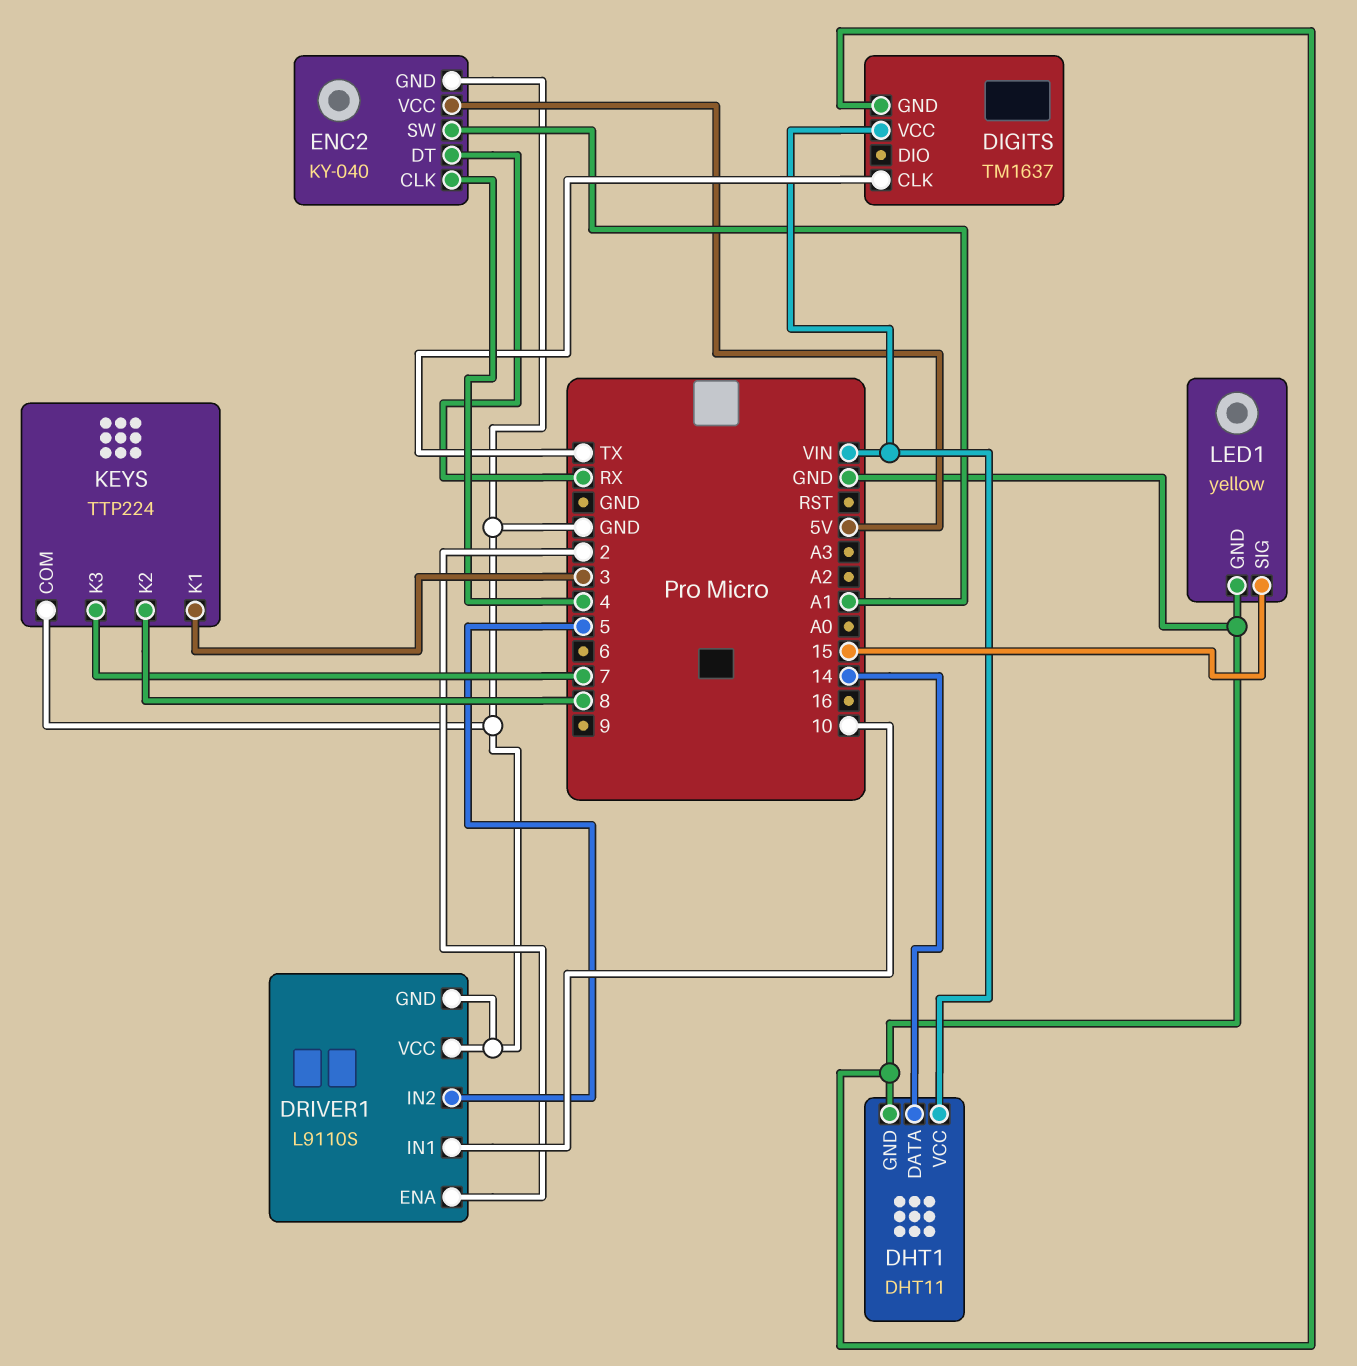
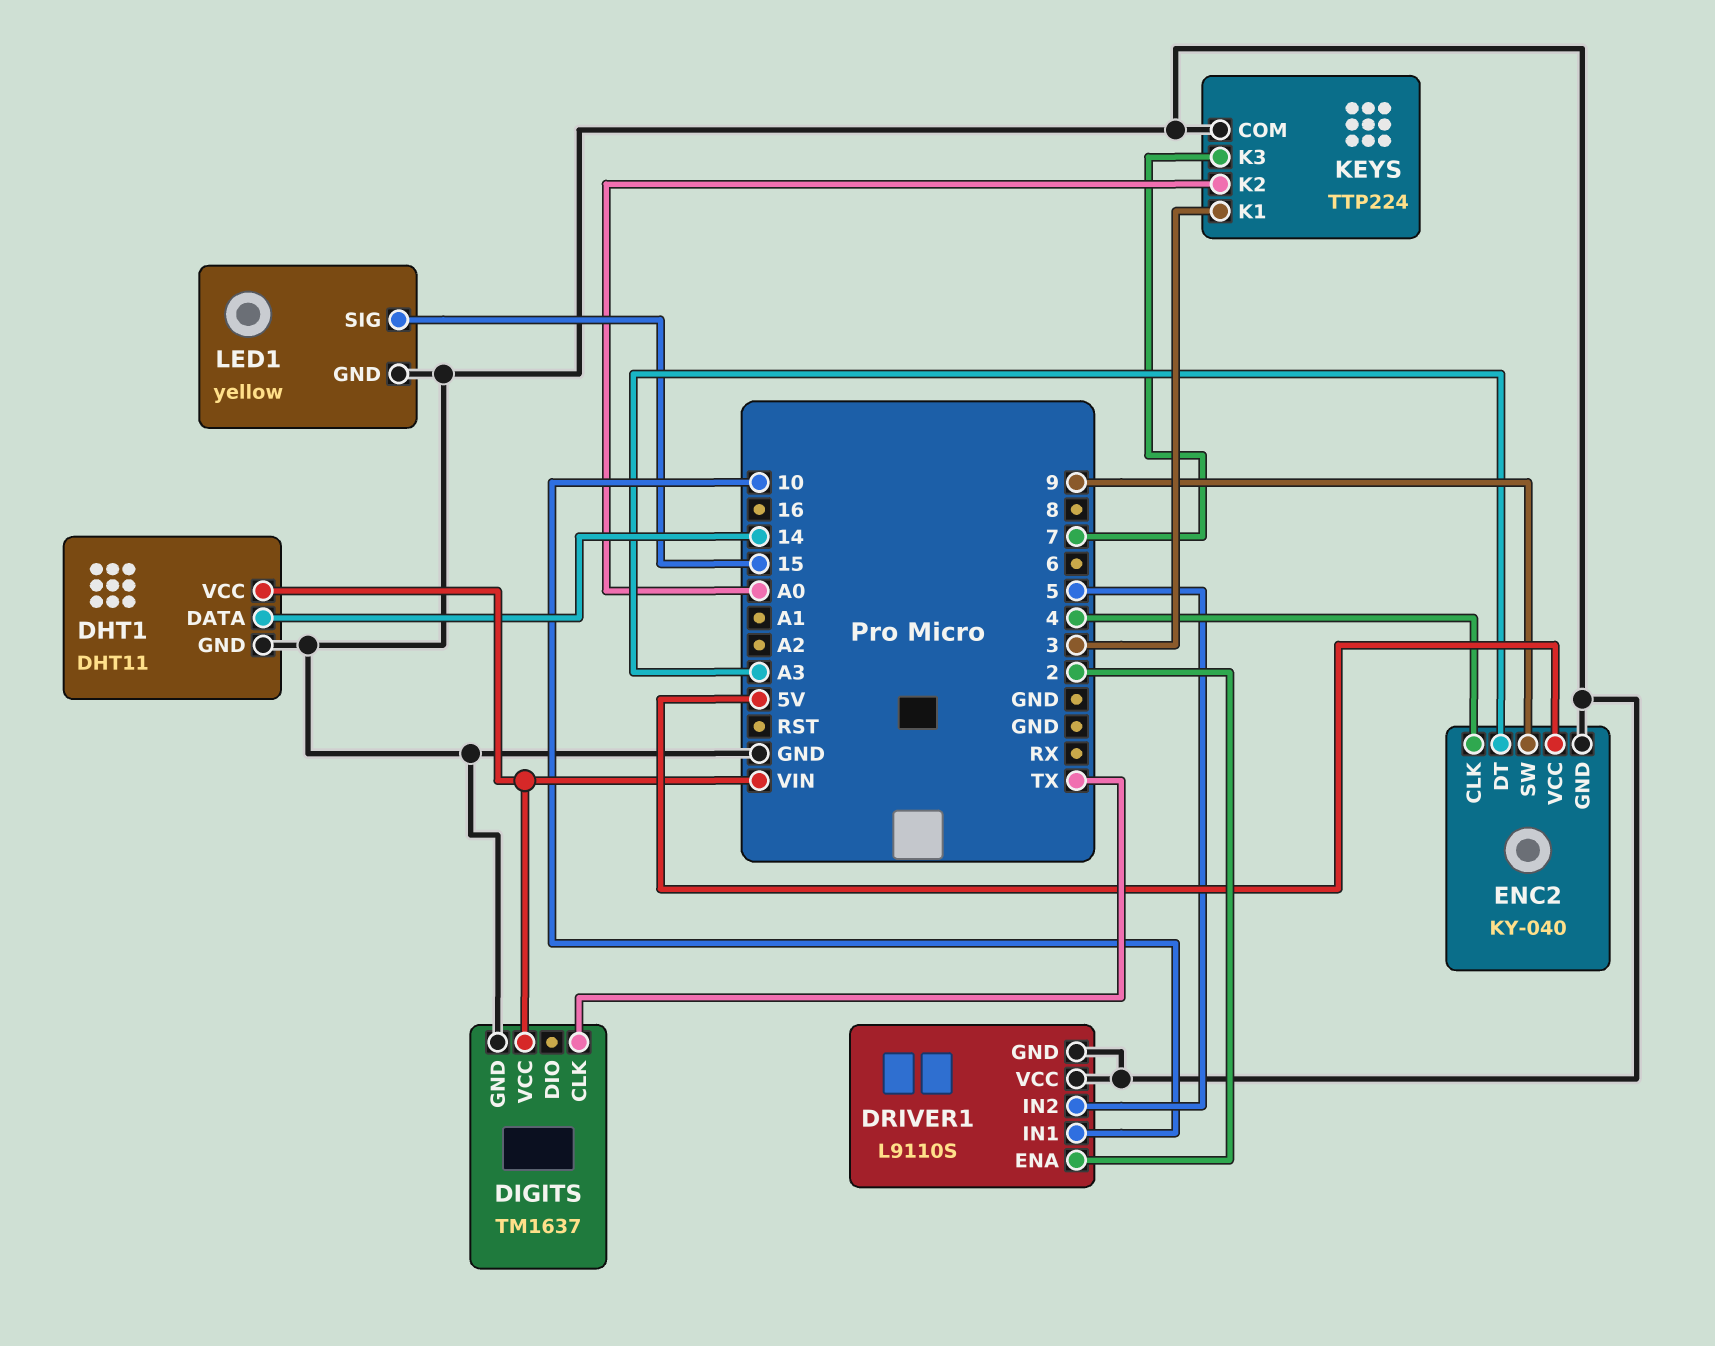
ENC2 pin DT: RX -> A3
ENC2 pin SW: A1 -> 9
KEYS pin K2: 8 -> A0

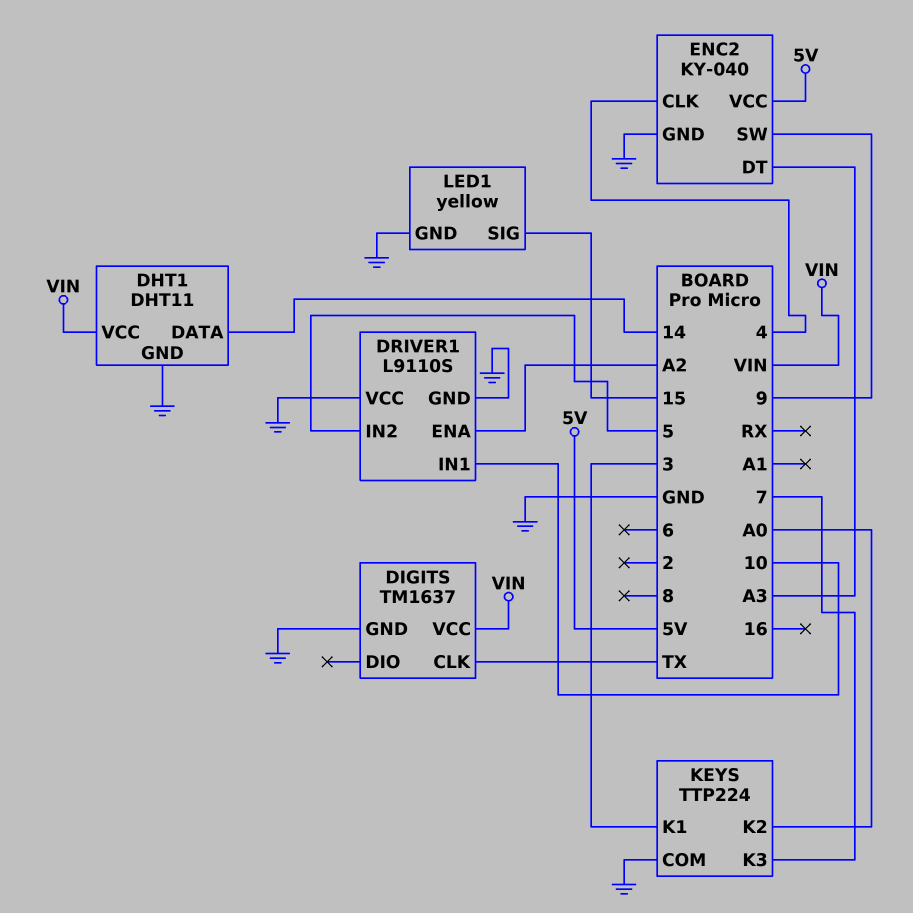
DRIVER1 pin ENA: 2 -> A2

